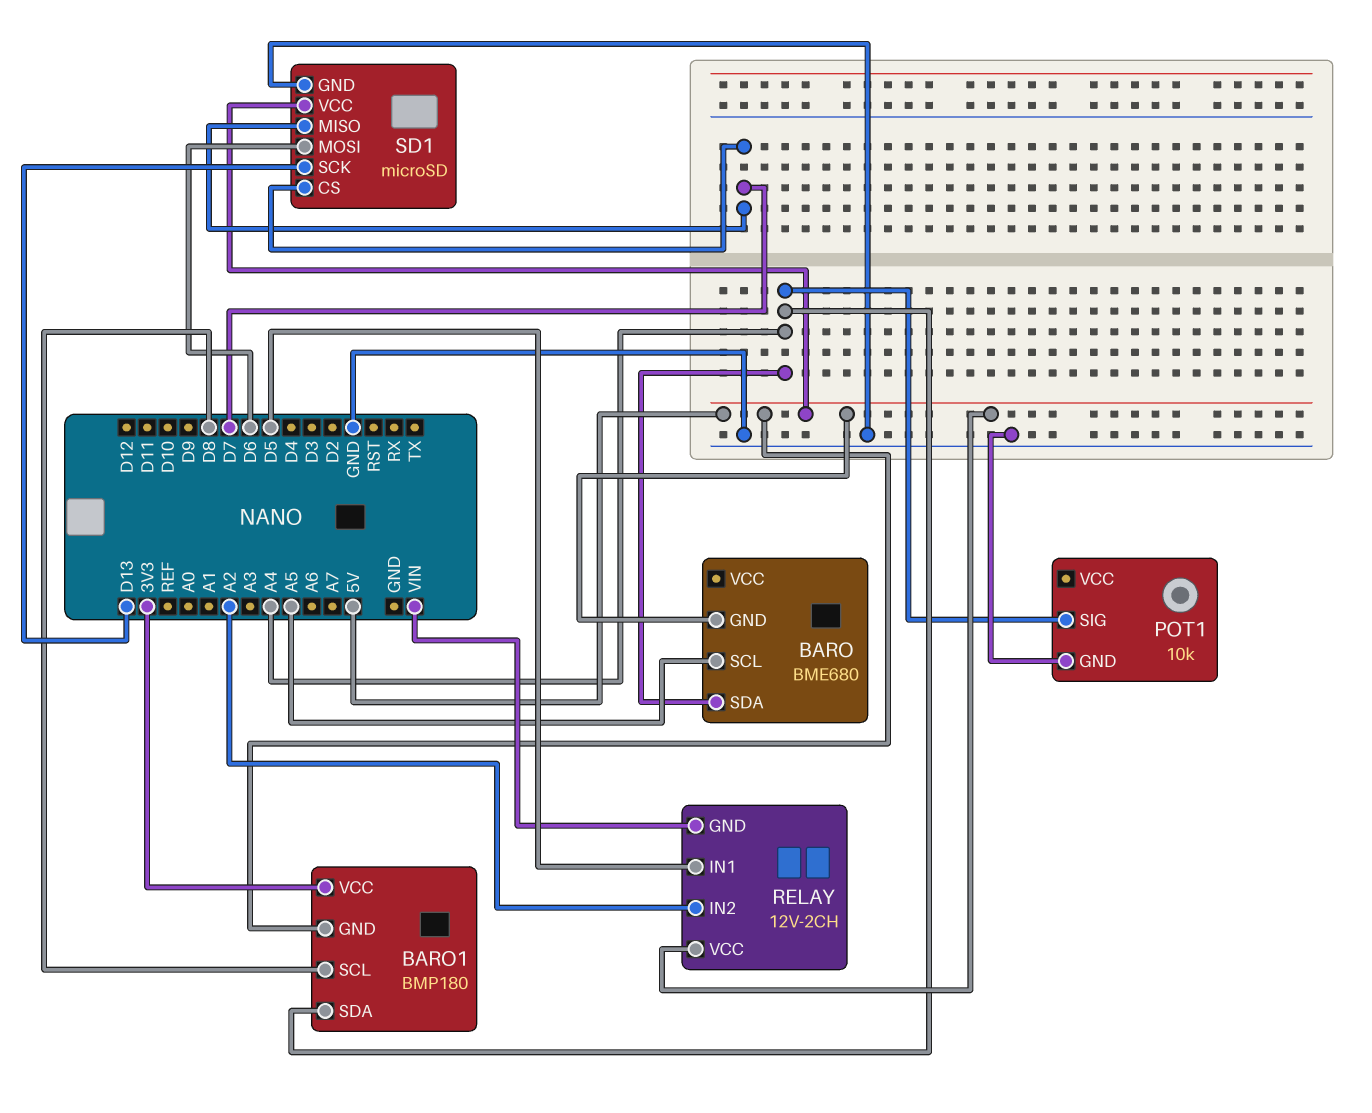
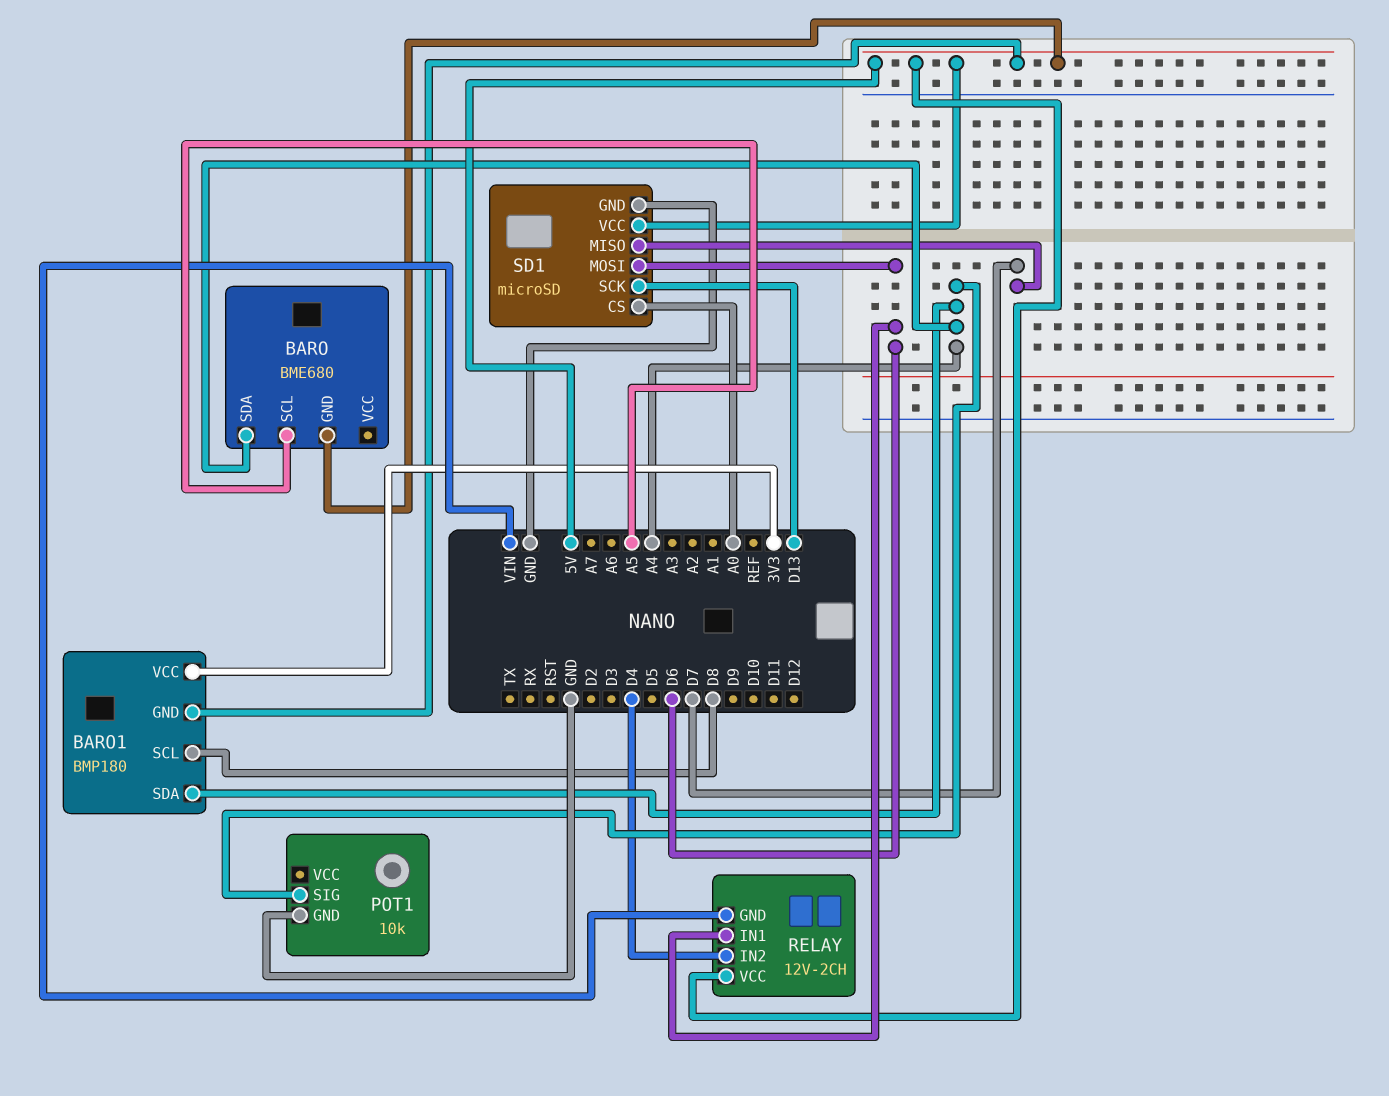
RELAY pin IN1: D5 -> D6
RELAY pin IN2: A2 -> D4
SD1 pin CS: D7 -> A0

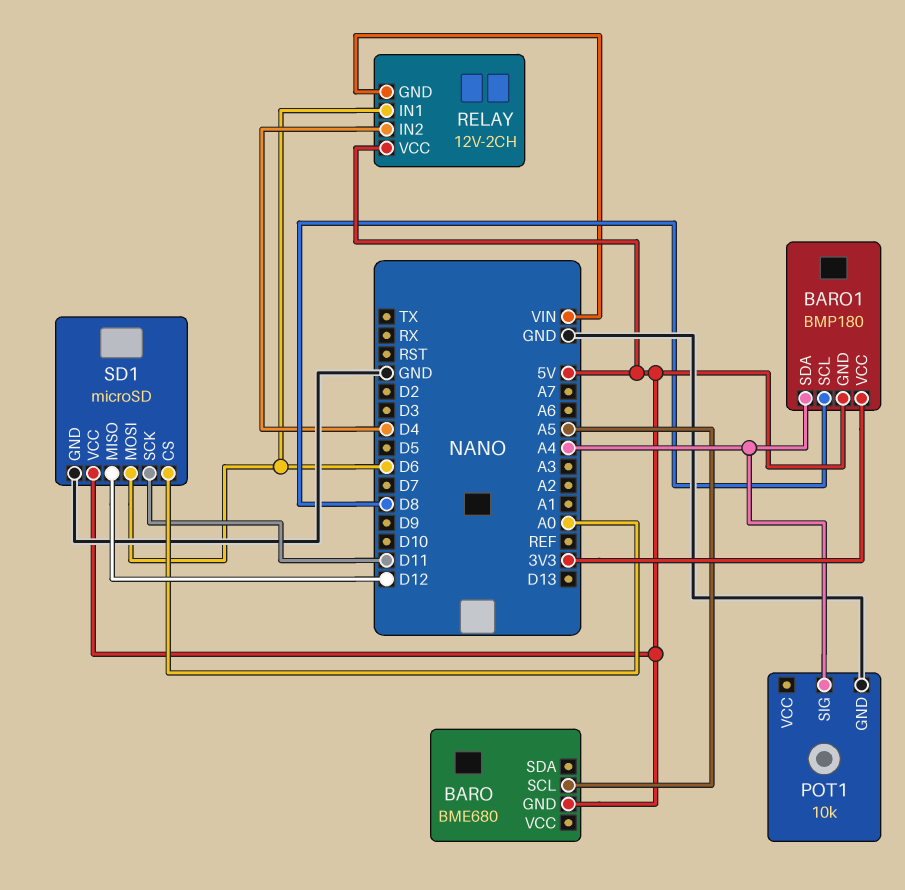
BARO pin SDA: A4 -> none
SD1 pin MISO: D7 -> D12
SD1 pin SCK: D13 -> D11

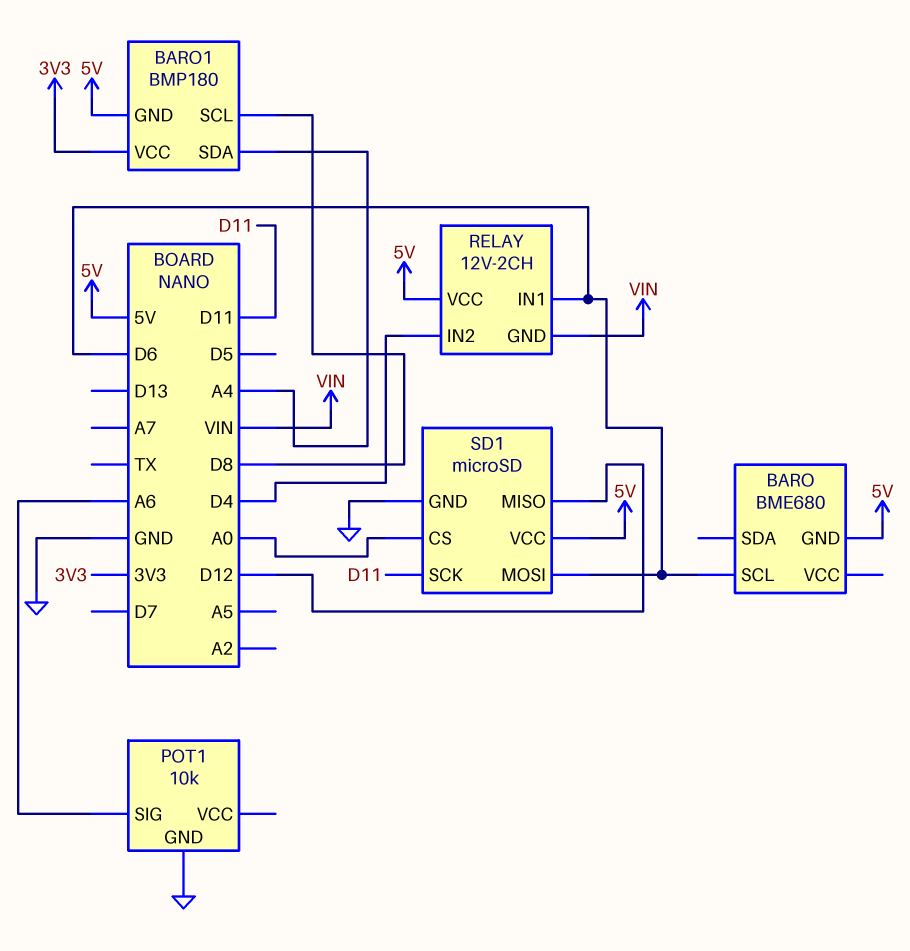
BARO pin SCL: A5 -> D6
POT1 pin SIG: A4 -> A6

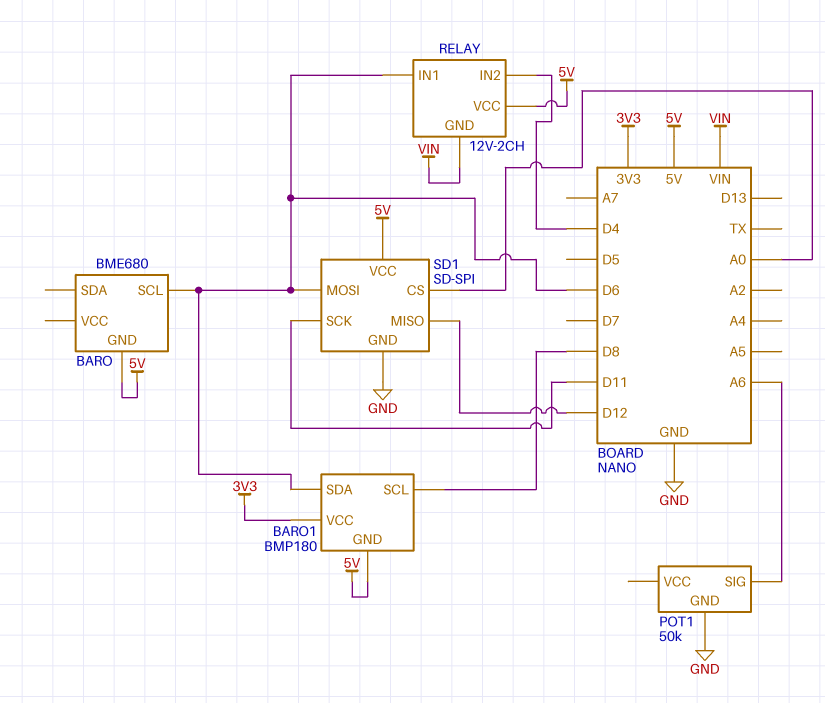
BARO1 pin SDA: A4 -> D6
POT1: 10k -> 50k
SD1: microSD -> SD-SPI

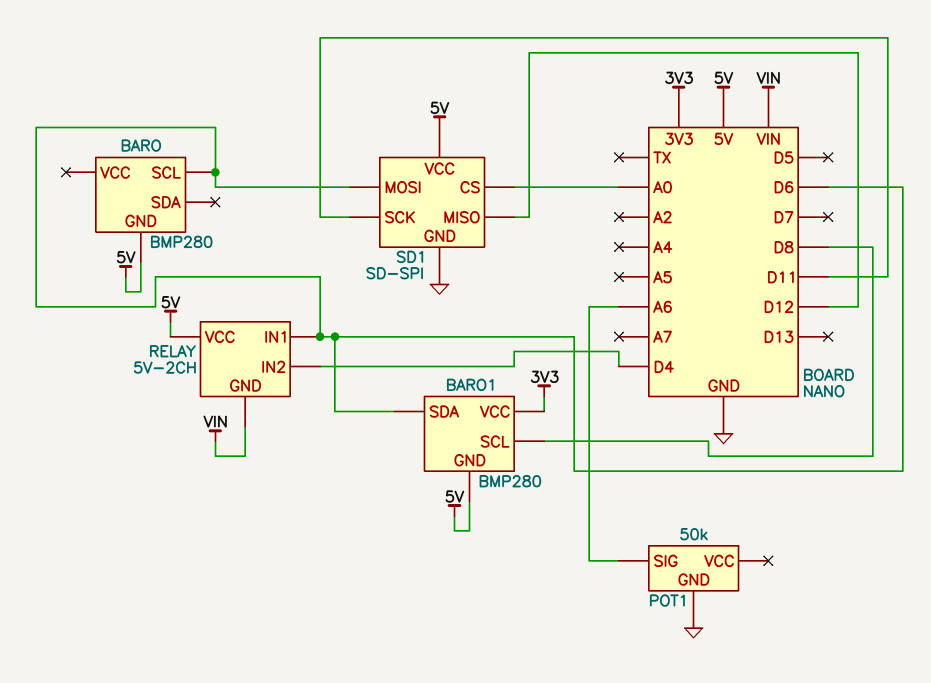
BARO: BME680 -> BMP280
BARO1: BMP180 -> BMP280
RELAY: 12V-2CH -> 5V-2CH

